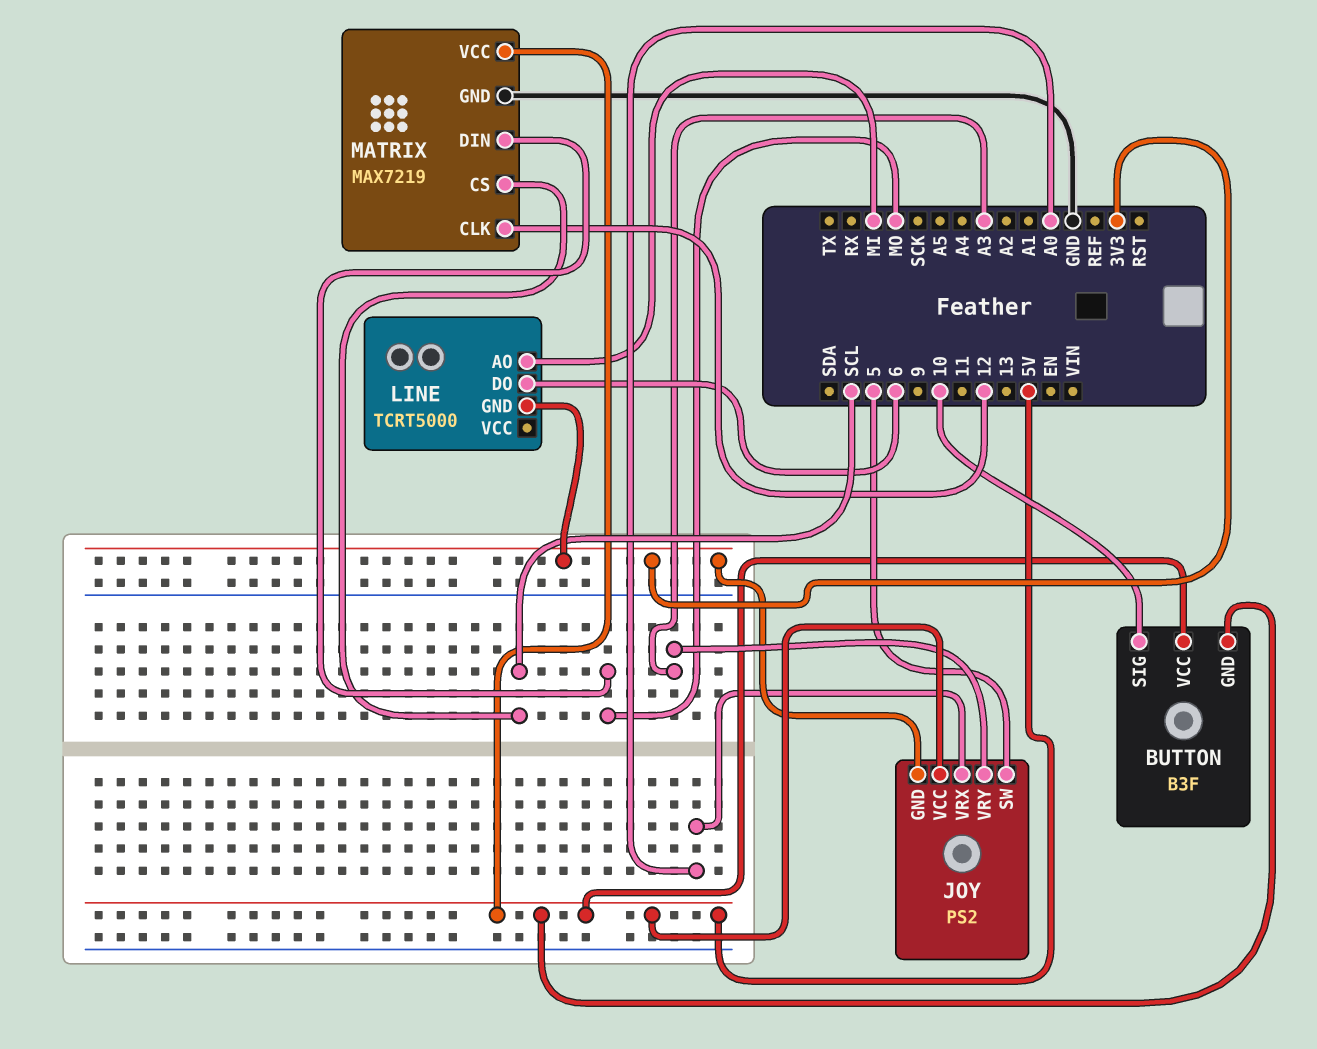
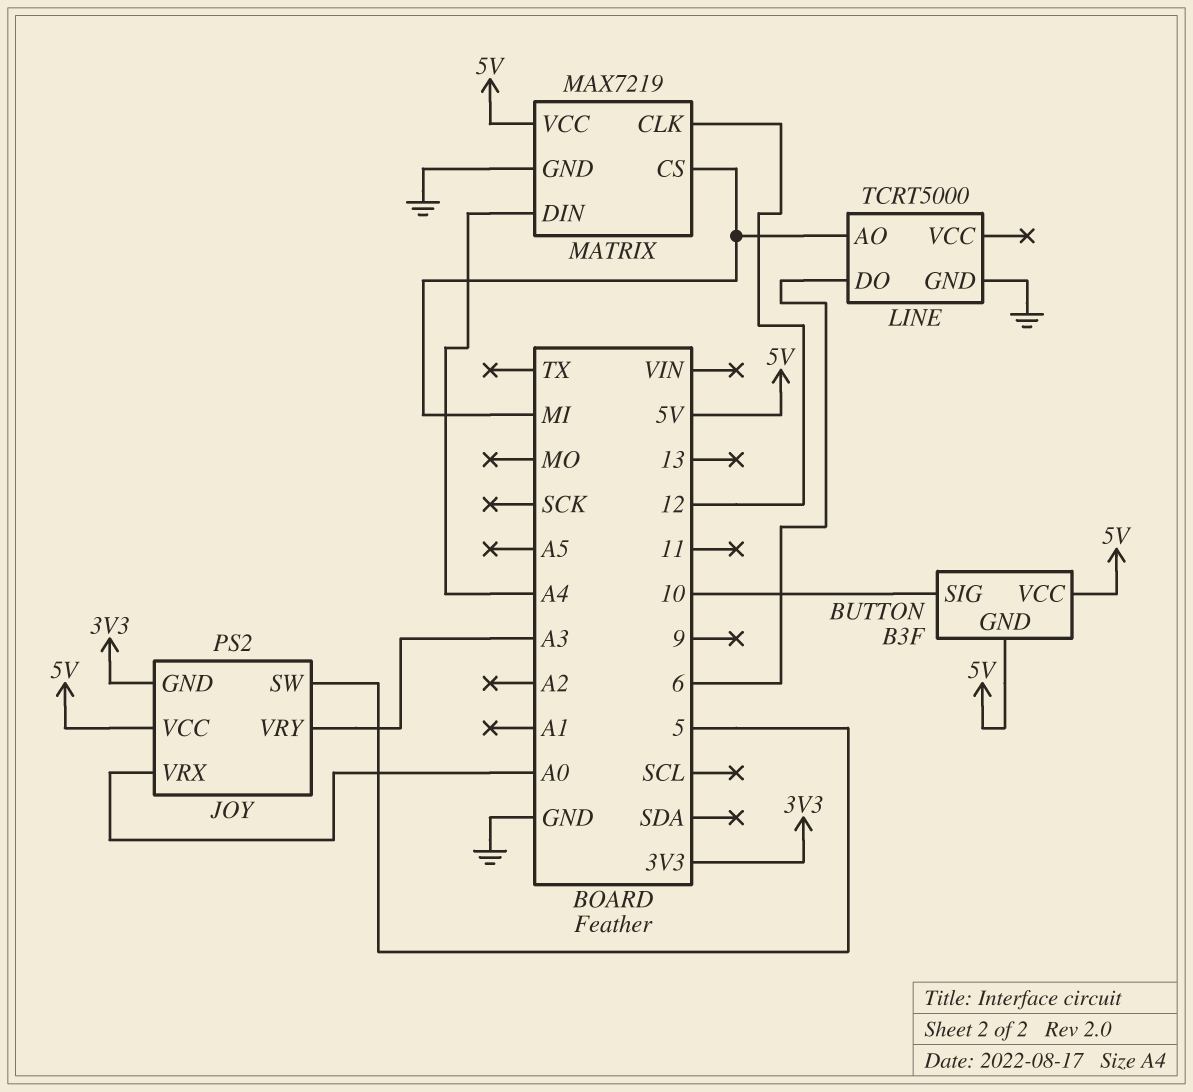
LINE pin GND: 3V3 -> GND
MATRIX pin CS: SCL -> MI
MATRIX pin DIN: MO -> A4

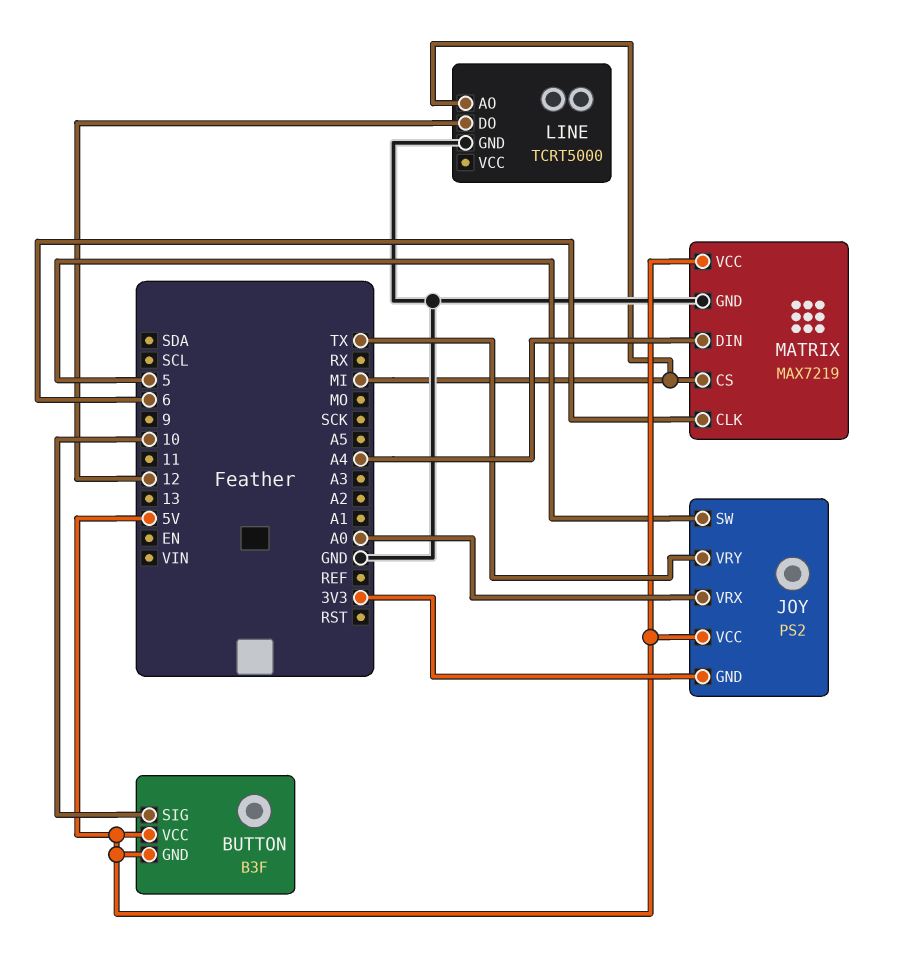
JOY pin VRY: A3 -> TX
LINE pin DO: 6 -> 12
MATRIX pin CLK: 12 -> 6

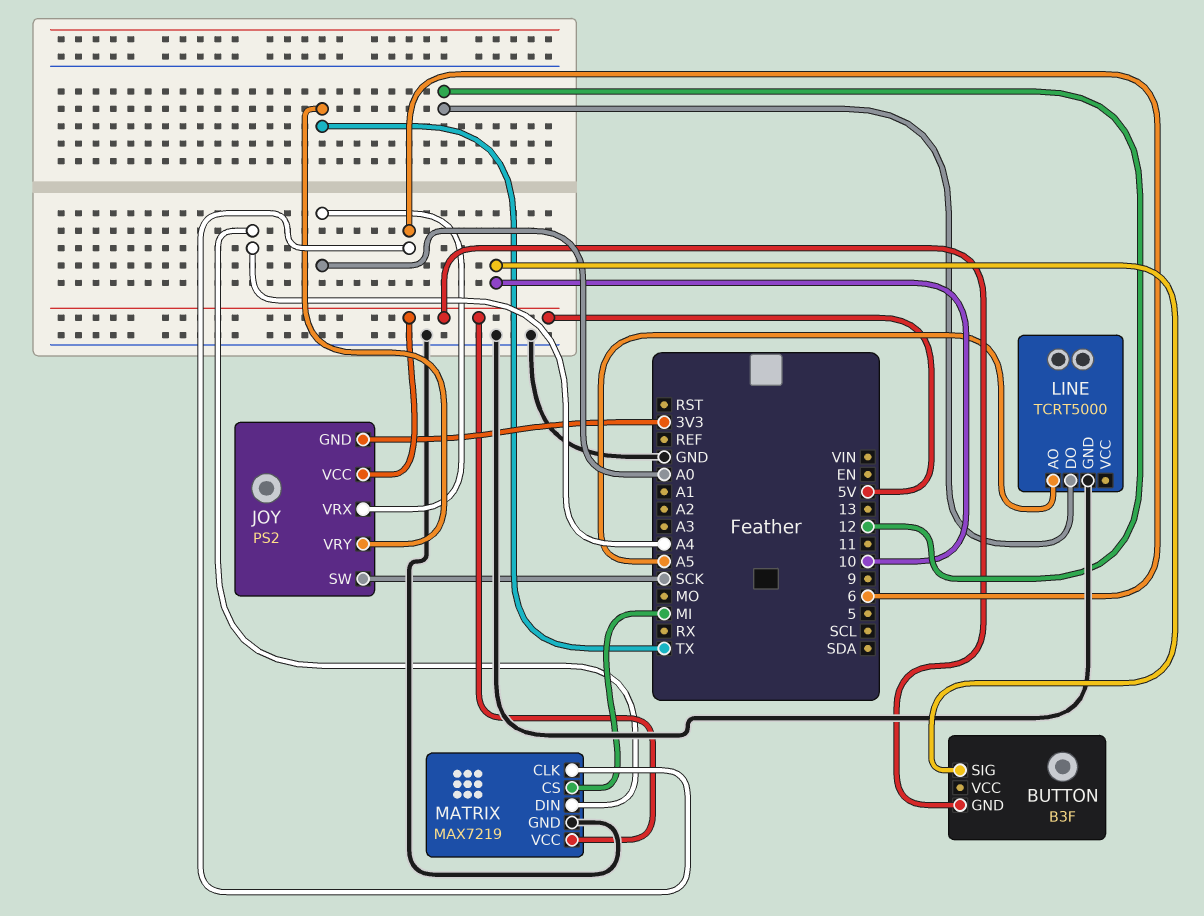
BUTTON pin VCC: 5V -> none
JOY pin SW: 5 -> SCK
LINE pin AO: MI -> A5

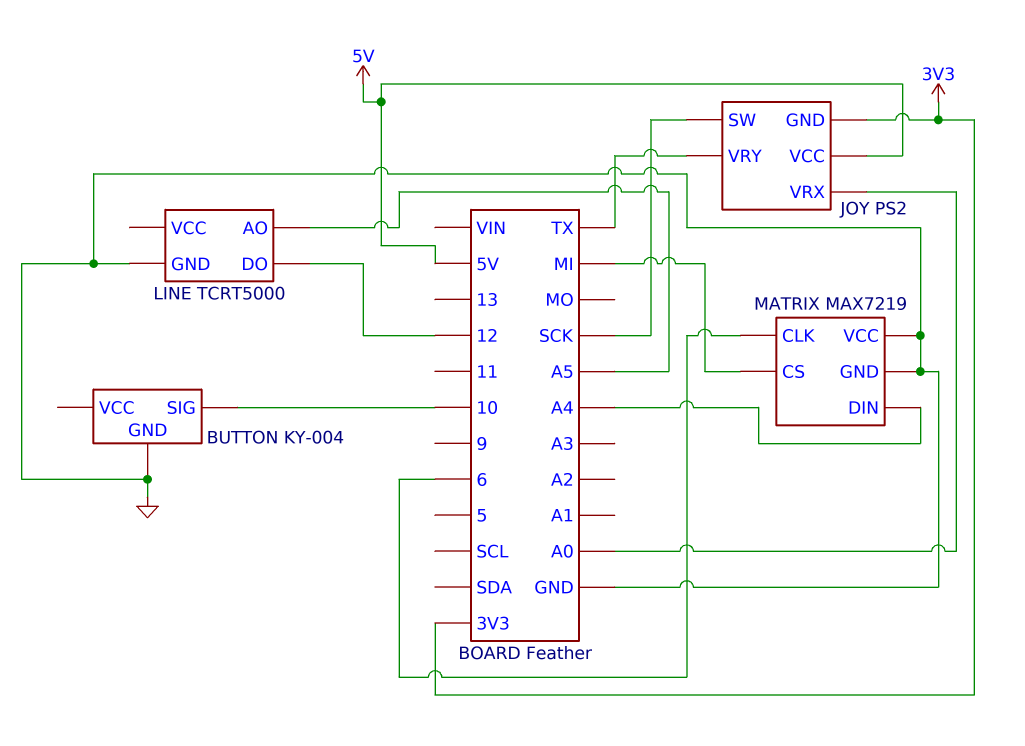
BUTTON: B3F -> KY-004
BUTTON pin GND: 5V -> GND
MATRIX pin VCC: 5V -> GND

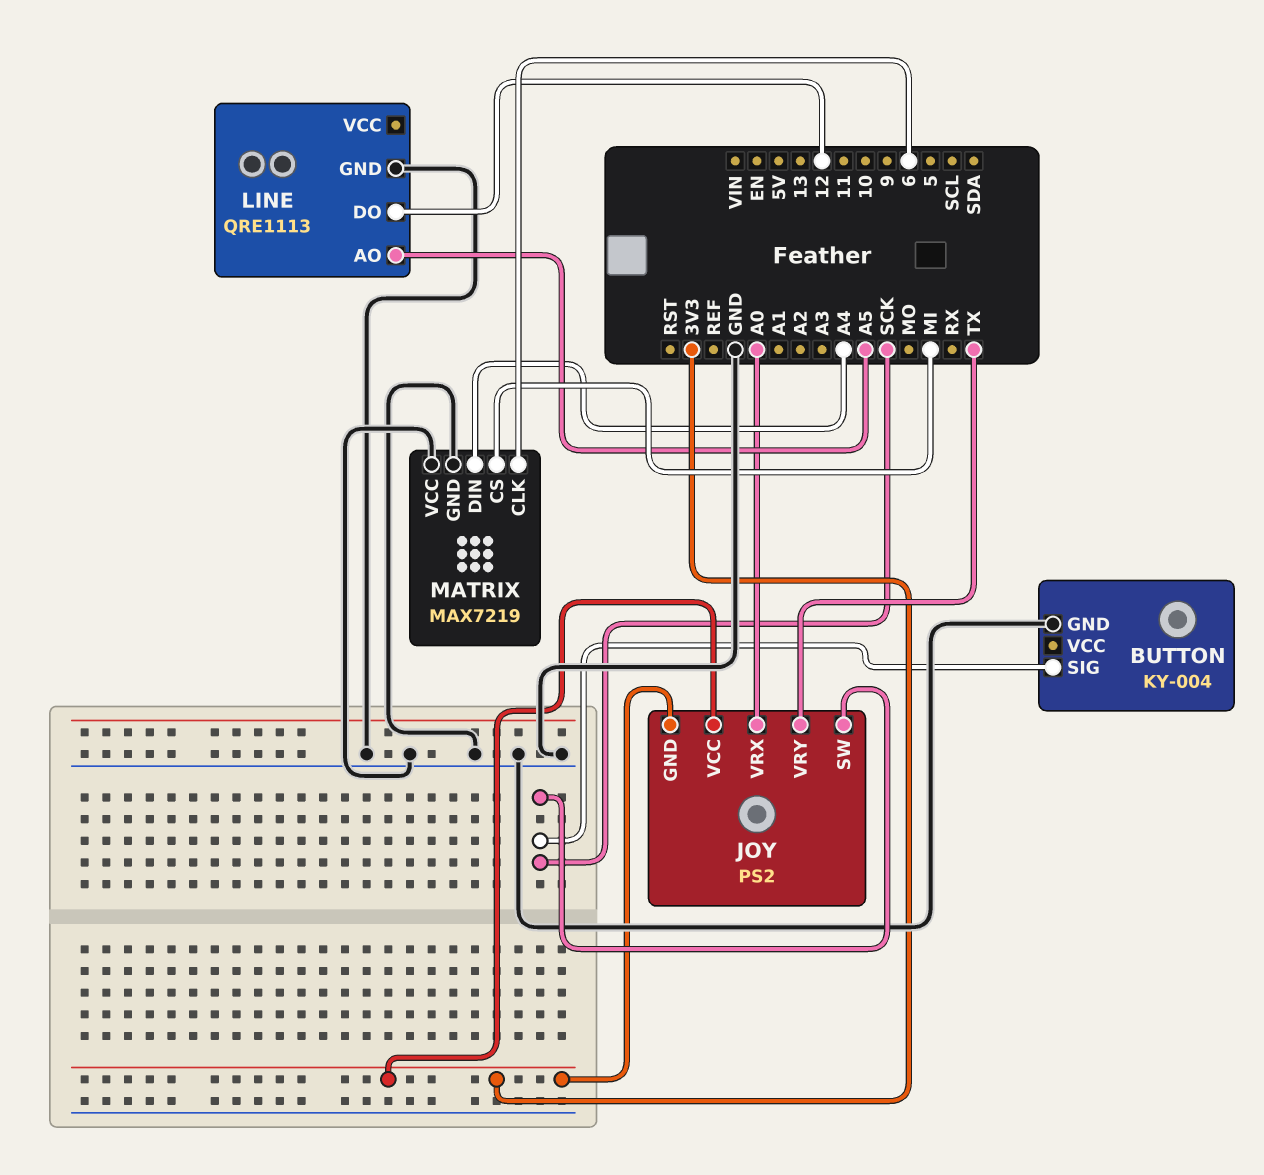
BUTTON pin SIG: 10 -> SCK
JOY pin VCC: 5V -> 3V3
LINE: TCRT5000 -> QRE1113

